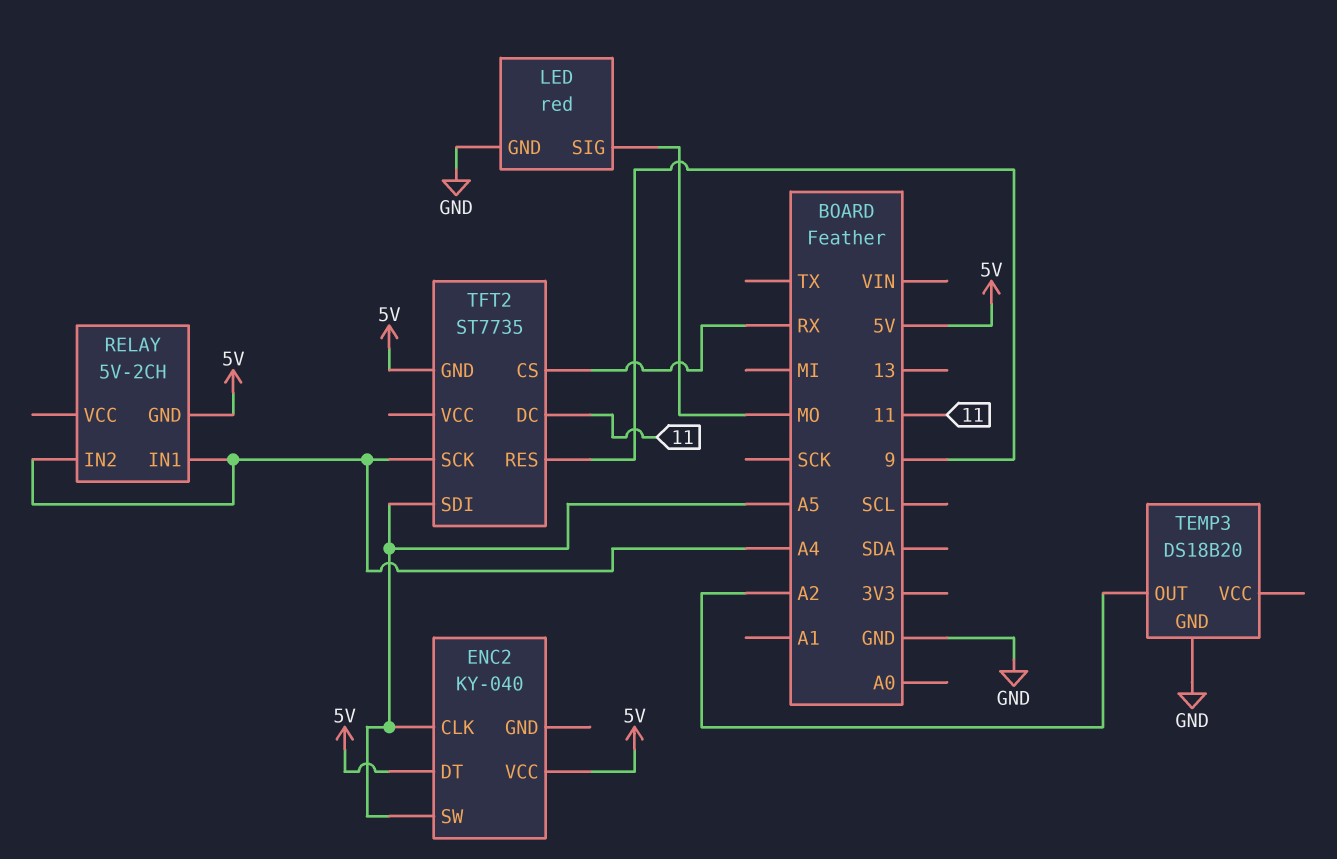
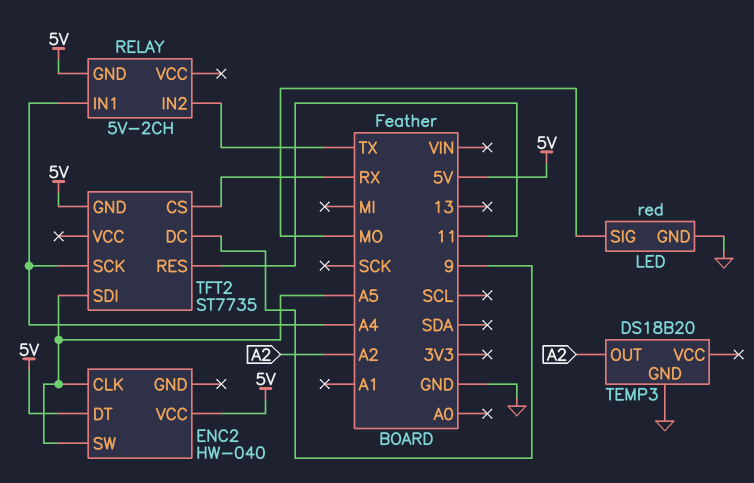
ENC2: KY-040 -> HW-040
RELAY pin IN2: A4 -> TX
TFT2 pin DC: 11 -> 9
TFT2 pin RES: 9 -> 11

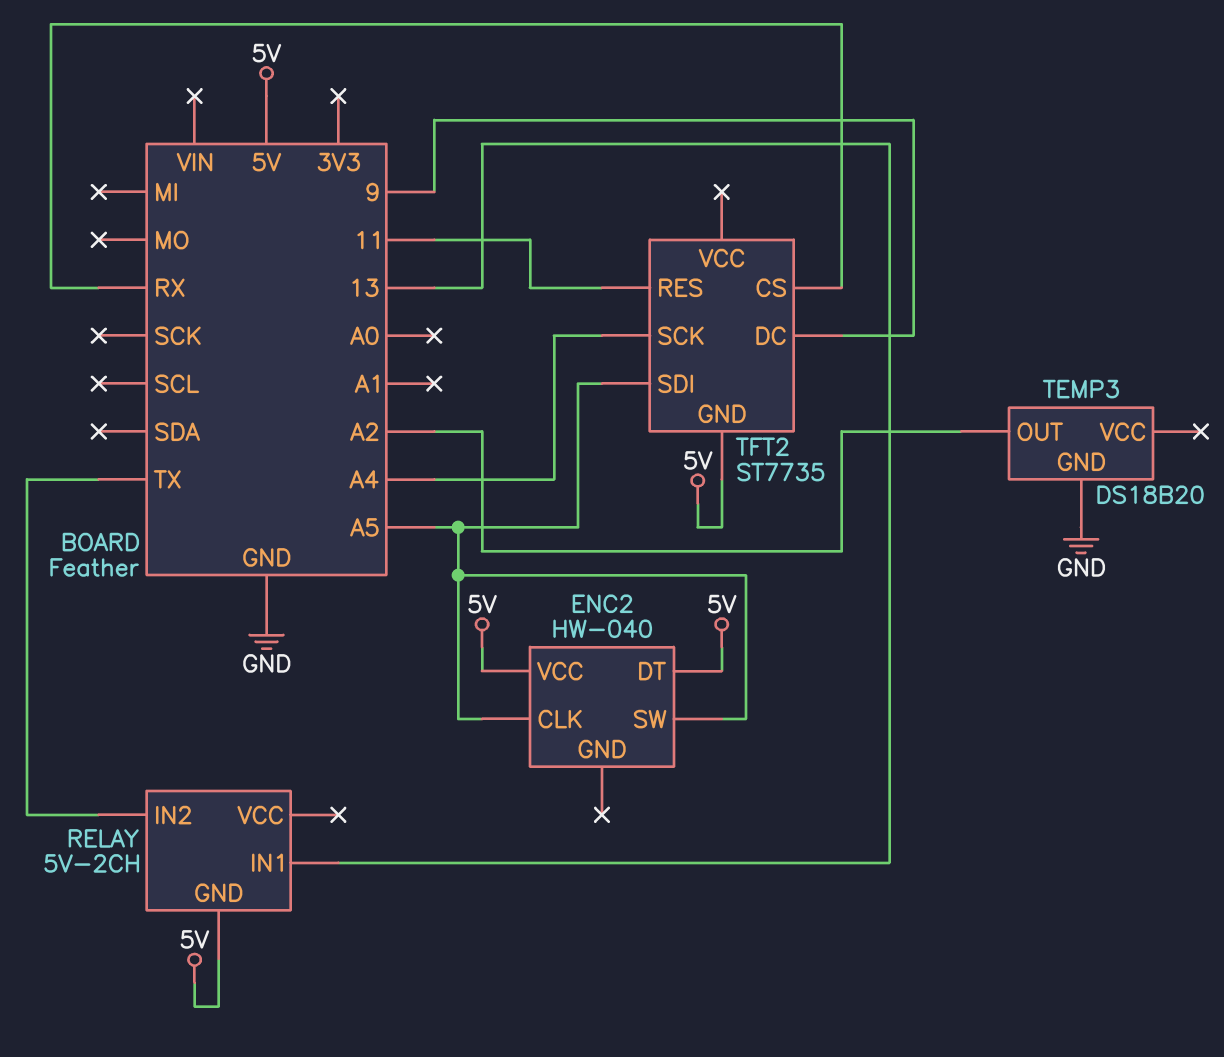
LED: red -> none
LED pin GND: GND -> none
LED pin SIG: MO -> none
RELAY pin IN1: A4 -> 13

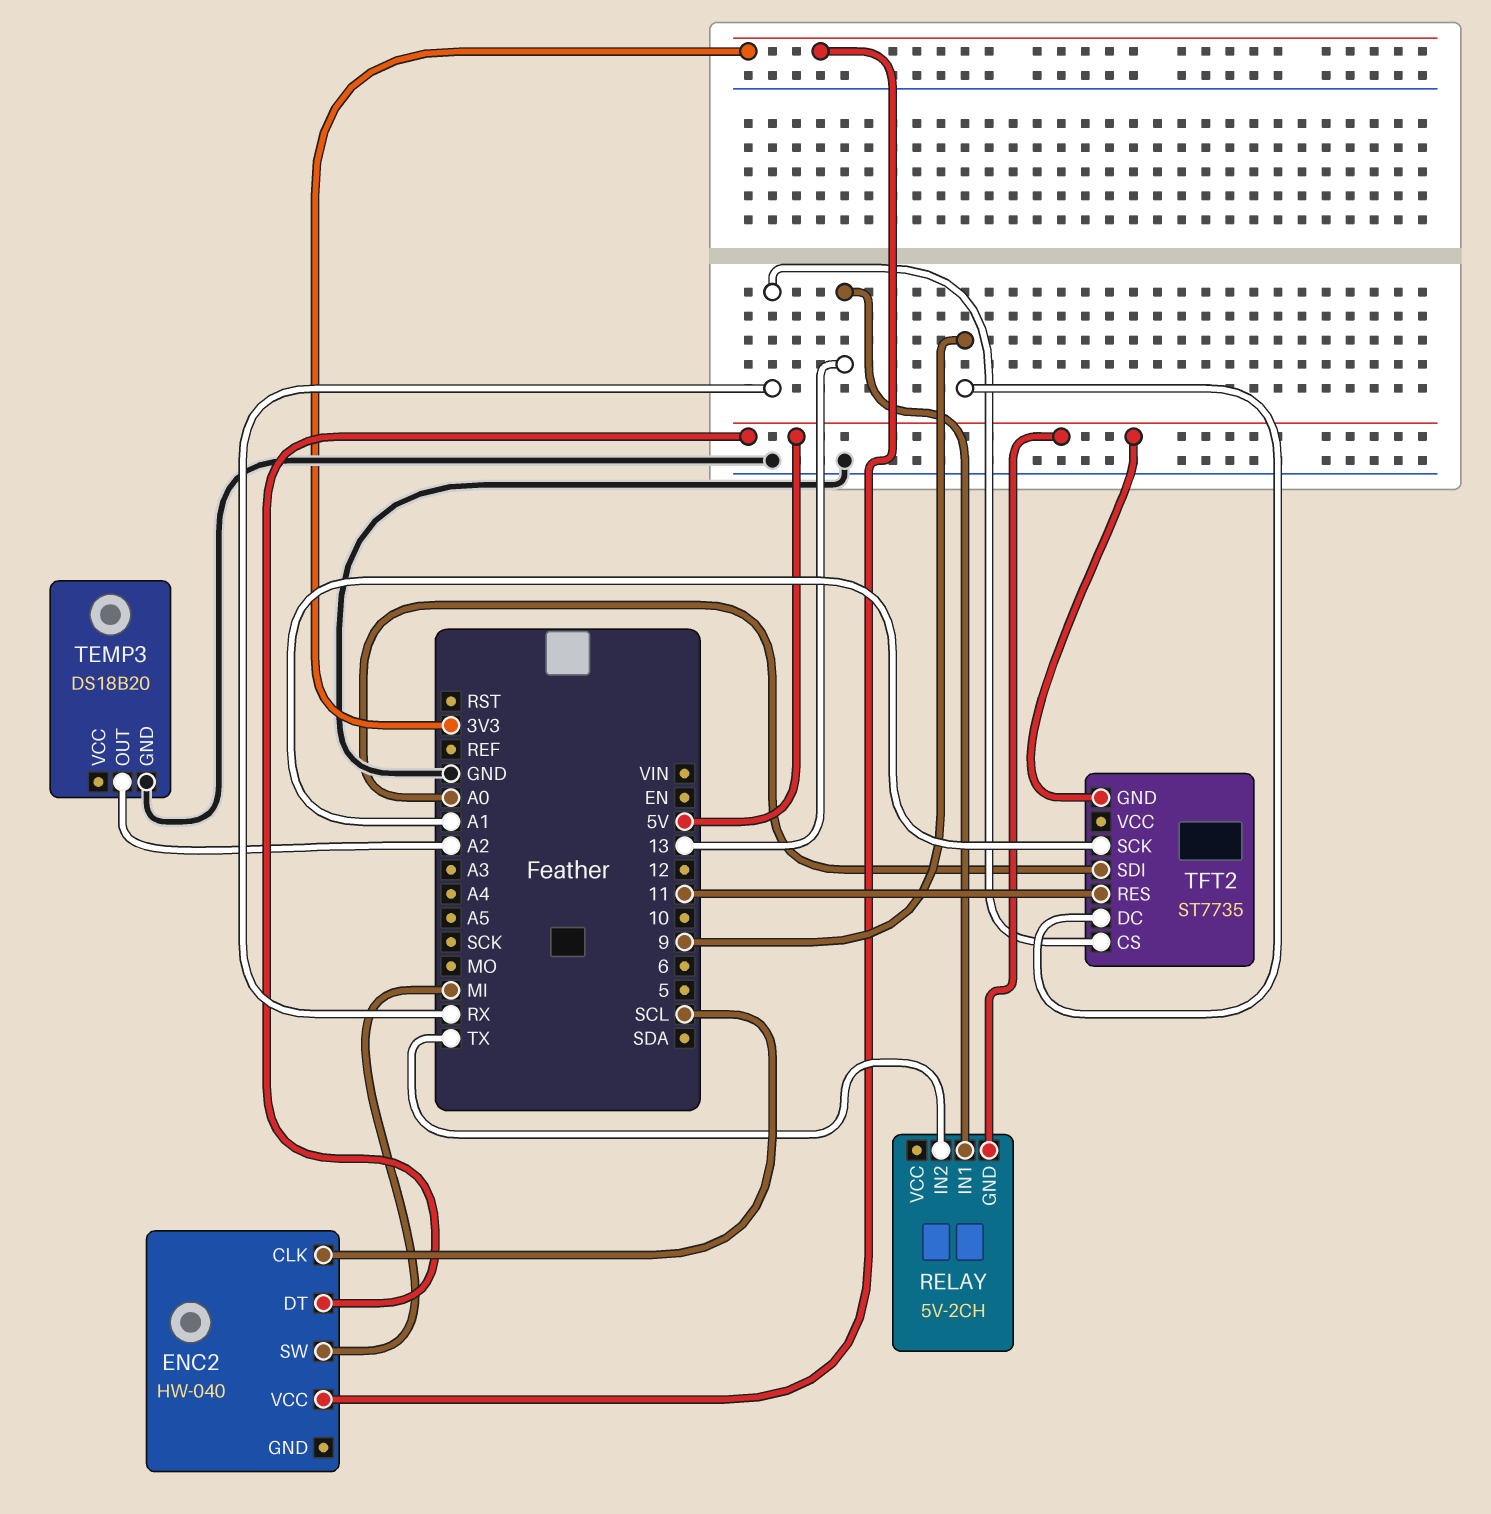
ENC2 pin CLK: A5 -> SCL
ENC2 pin SW: A5 -> MI
ENC2 pin VCC: 5V -> 3V3
TFT2 pin SCK: A4 -> A1
TFT2 pin SDI: A5 -> A0

